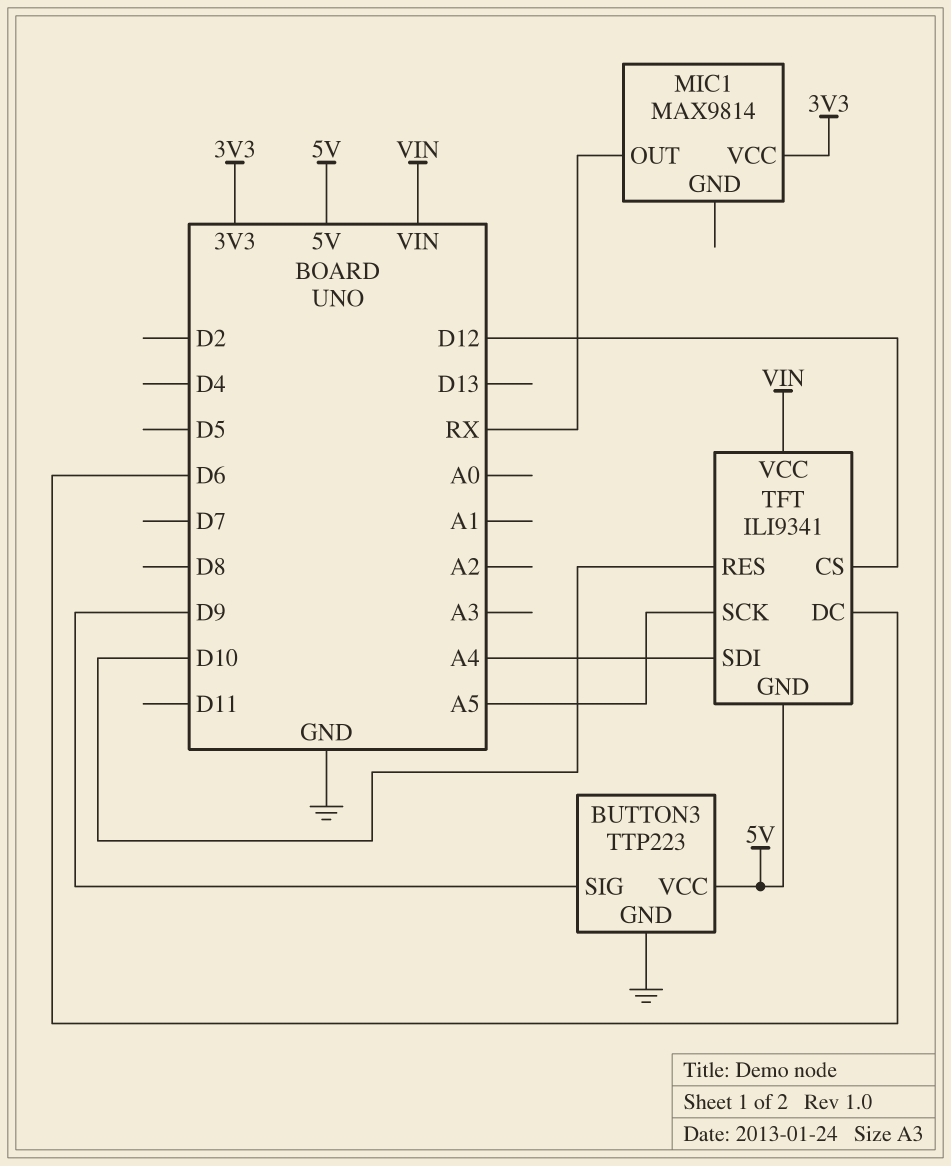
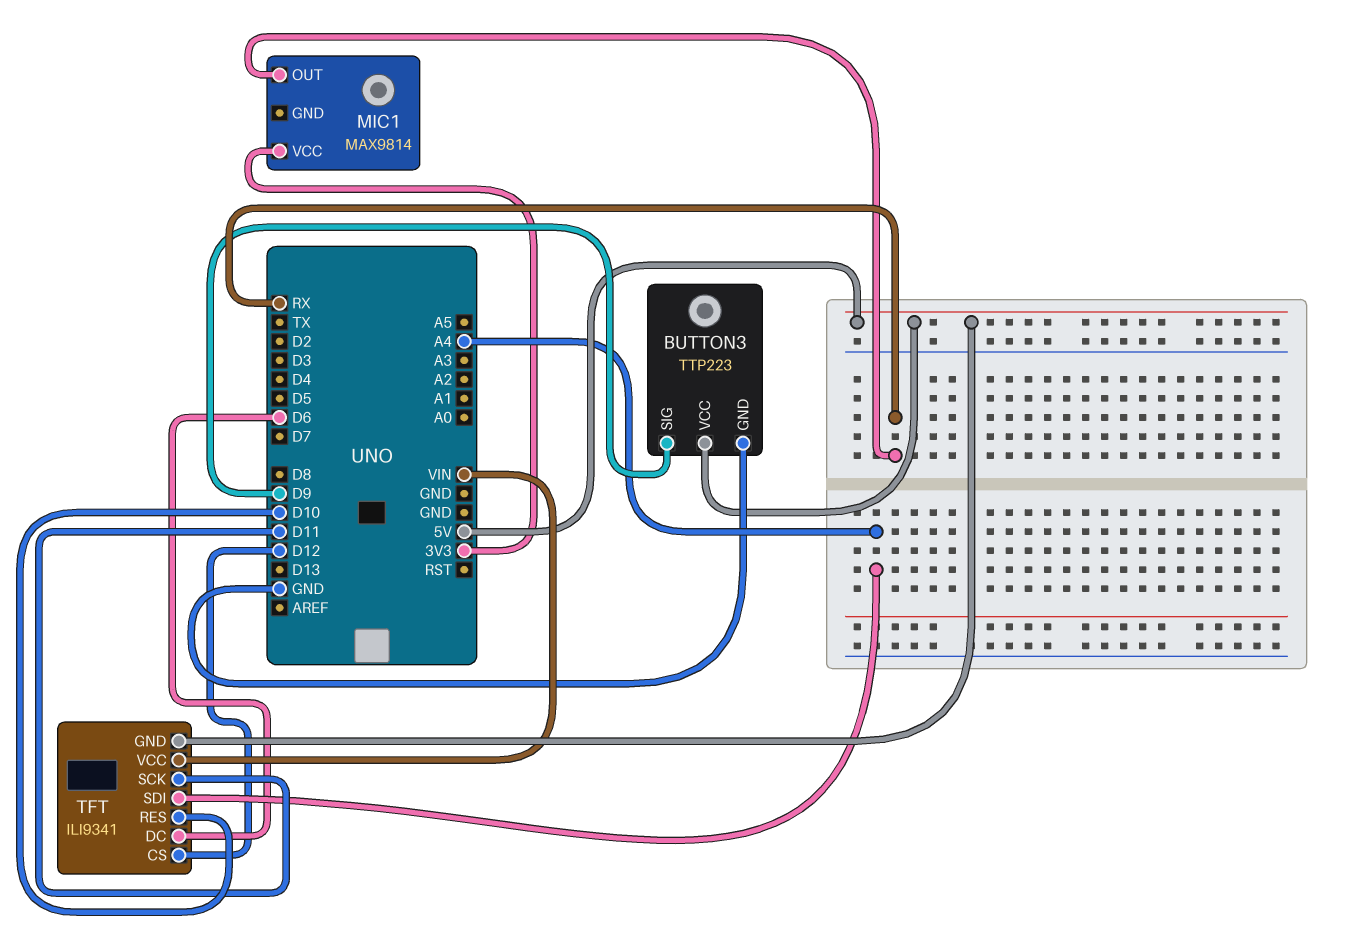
TFT pin SCK: A5 -> D11

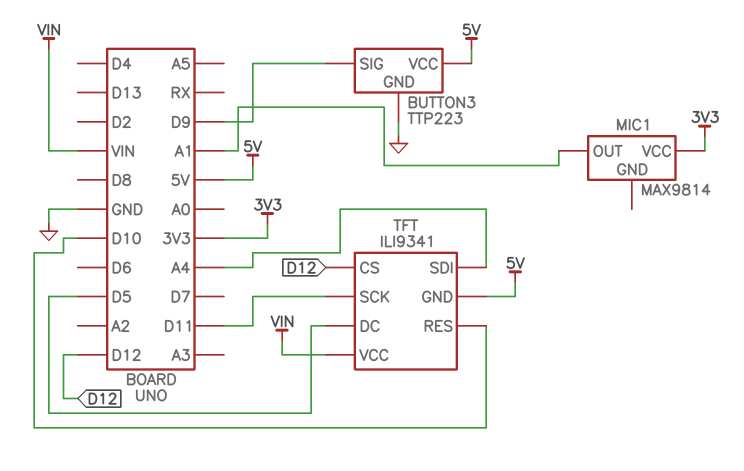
MIC1 pin OUT: RX -> A1
TFT pin DC: D6 -> D5

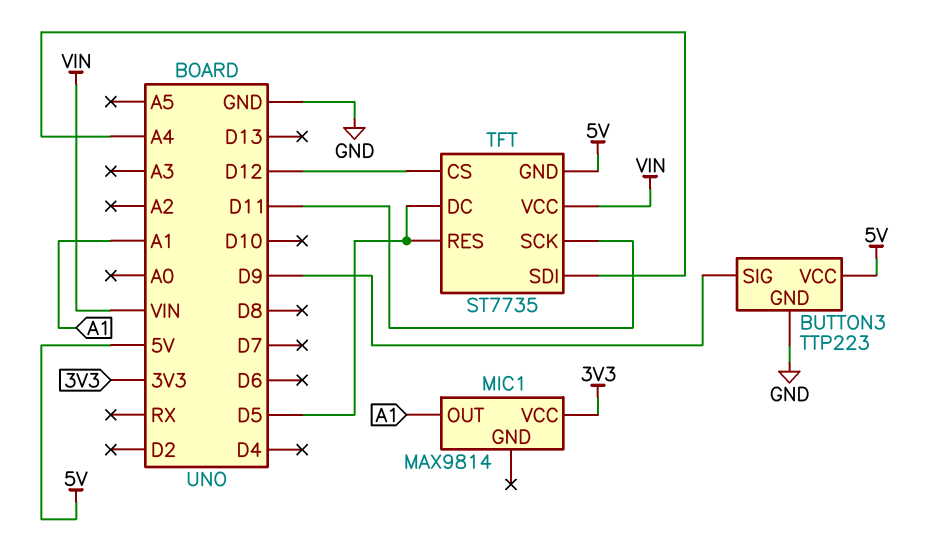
TFT: ILI9341 -> ST7735
TFT pin RES: D10 -> D5

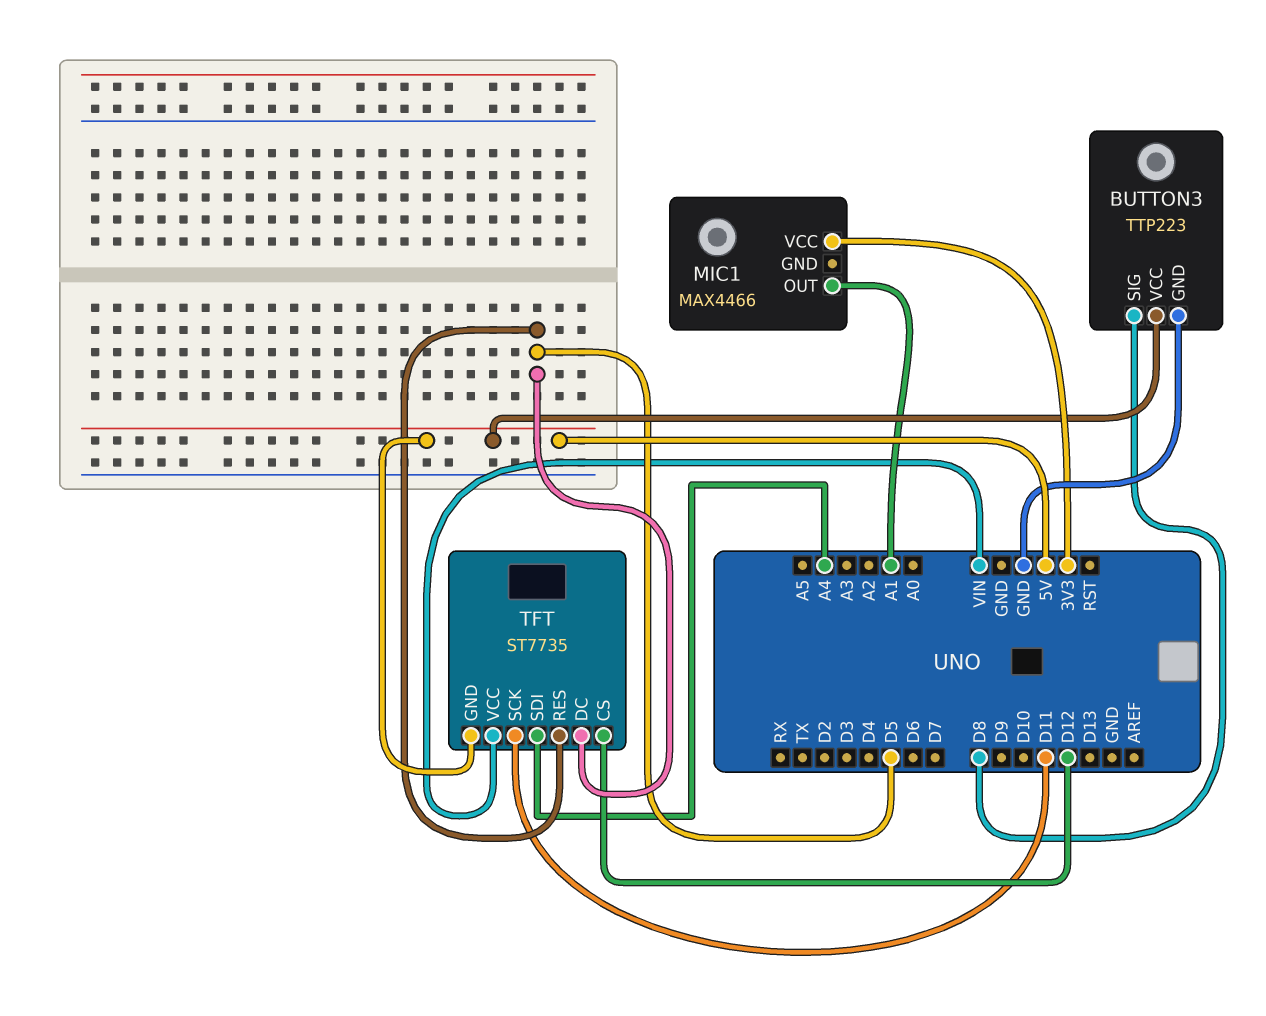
BUTTON3 pin SIG: D9 -> D8
MIC1: MAX9814 -> MAX4466

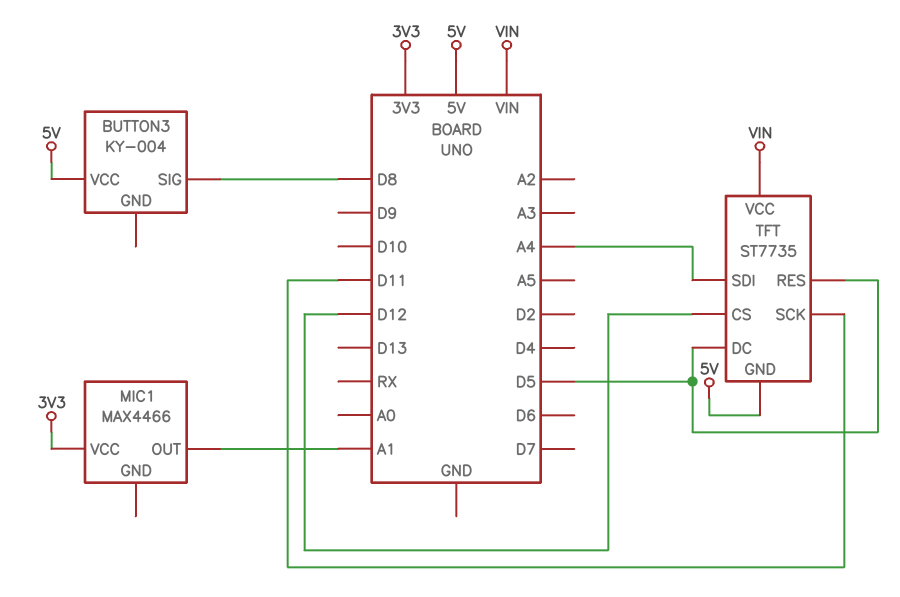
BUTTON3: TTP223 -> KY-004
BUTTON3 pin GND: GND -> none

